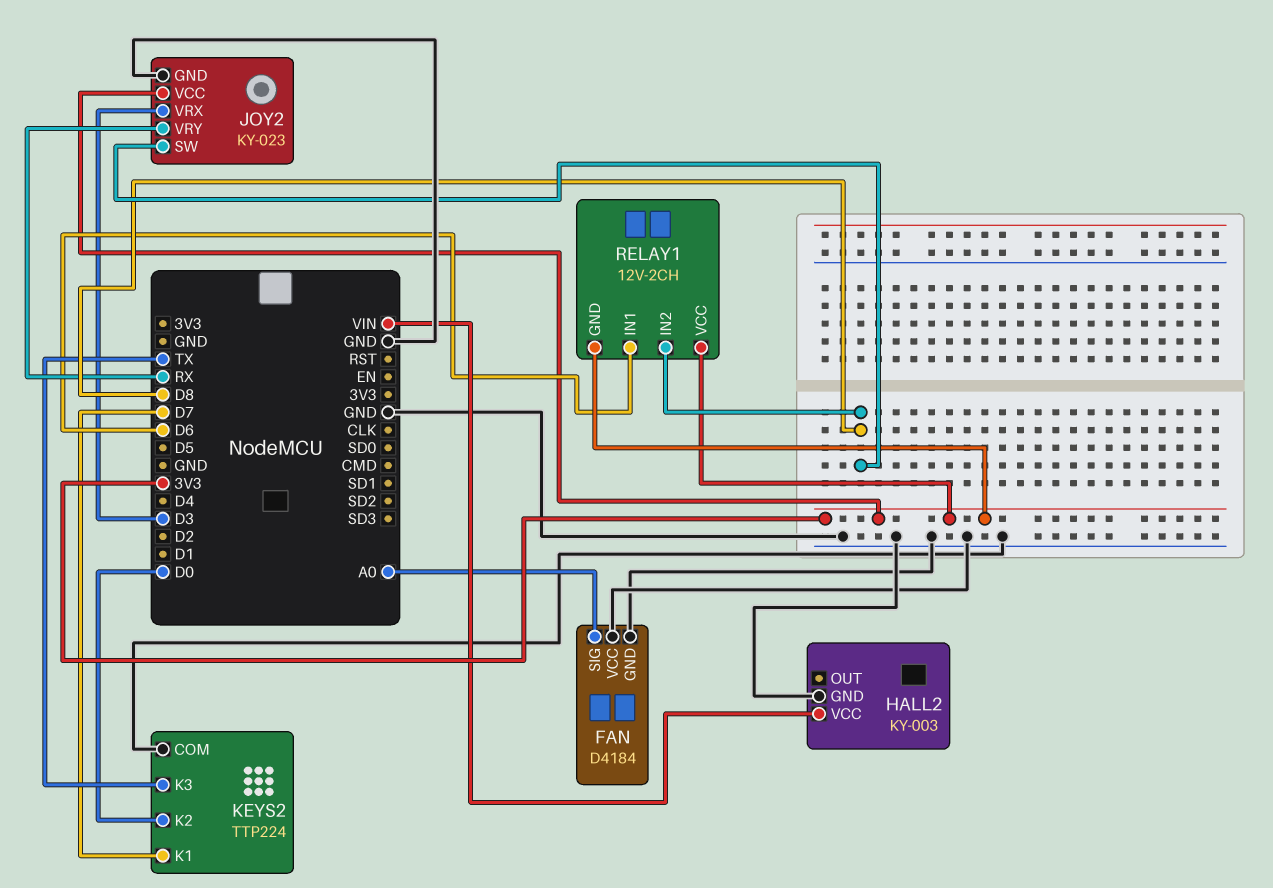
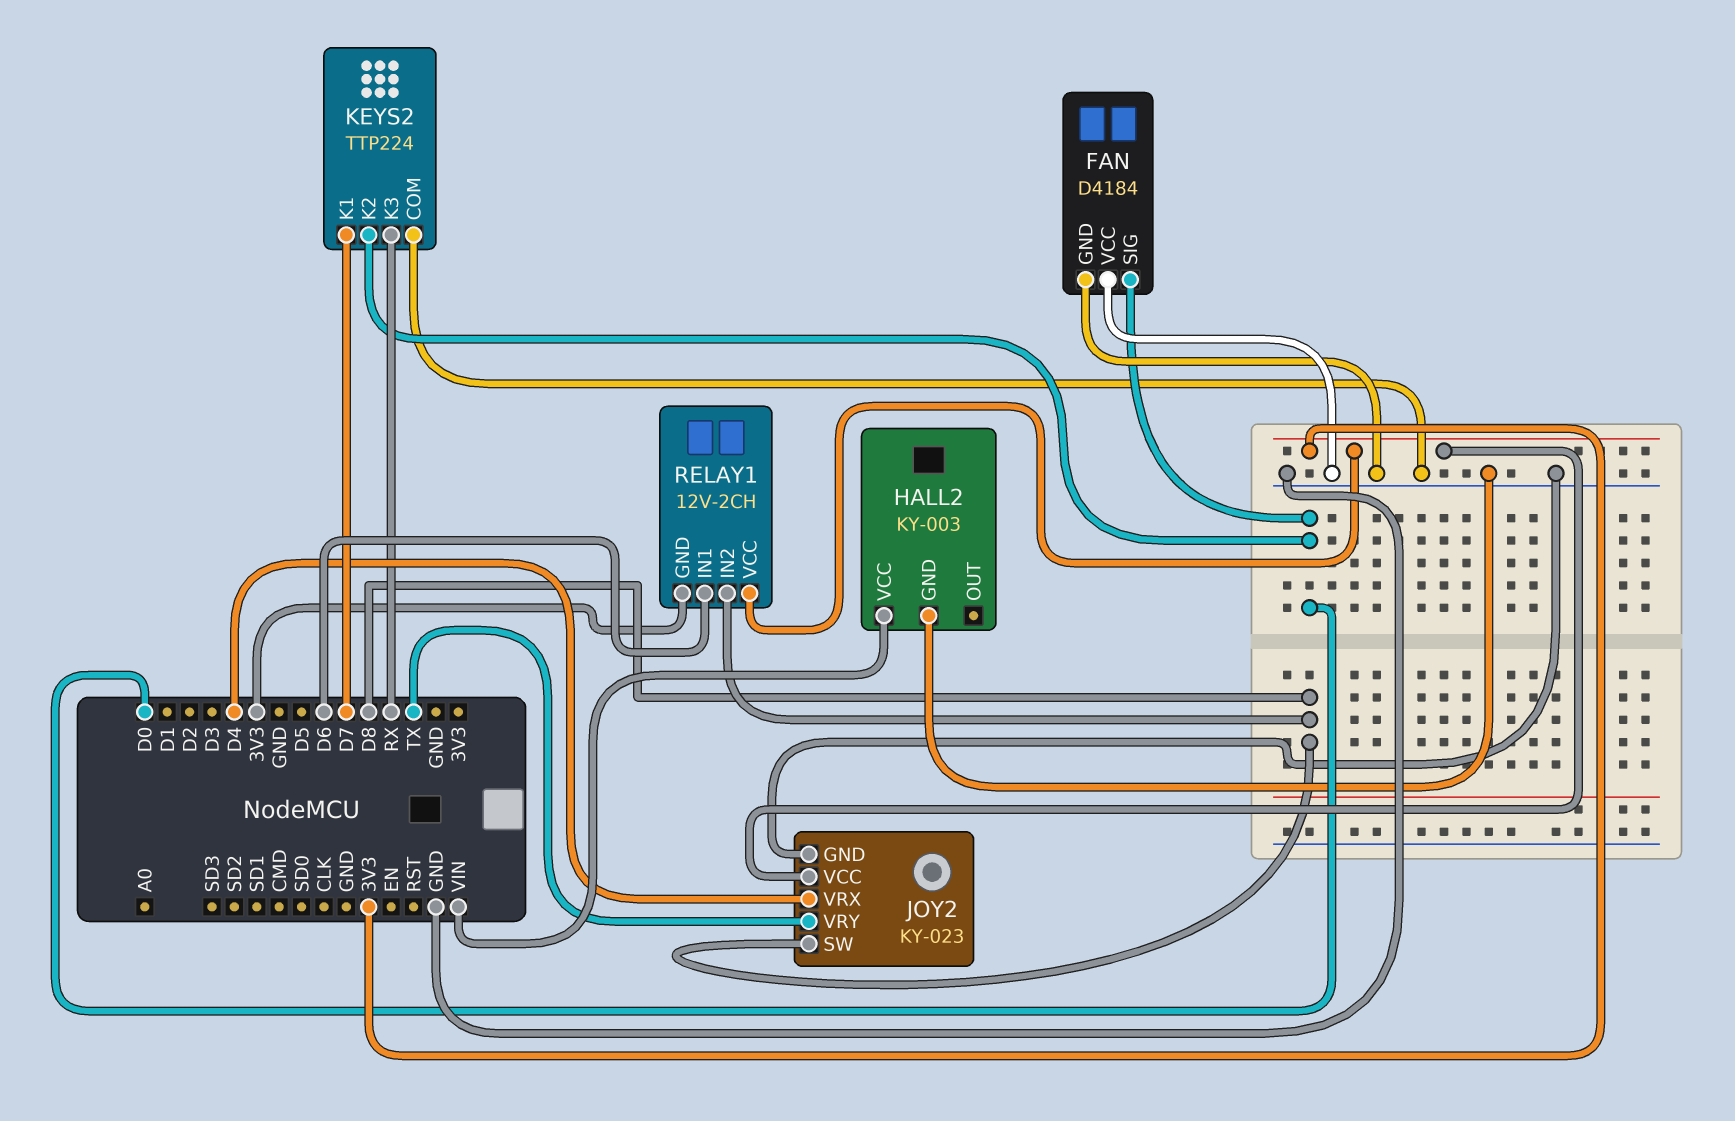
FAN pin SIG: A0 -> D0
JOY2 pin VRX: D3 -> D4
JOY2 pin VRY: RX -> TX
KEYS2 pin K3: TX -> RX

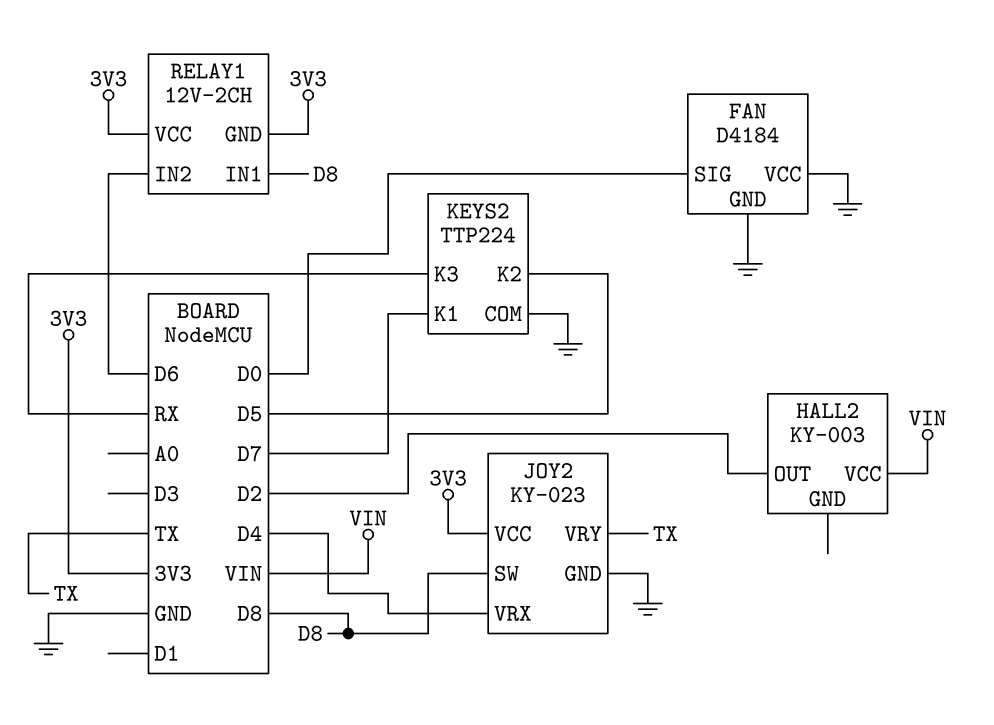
HALL2 pin GND: GND -> none
HALL2 pin OUT: none -> D2
KEYS2 pin K2: D0 -> D5
RELAY1 pin IN1: D6 -> D8
RELAY1 pin IN2: D8 -> D6

